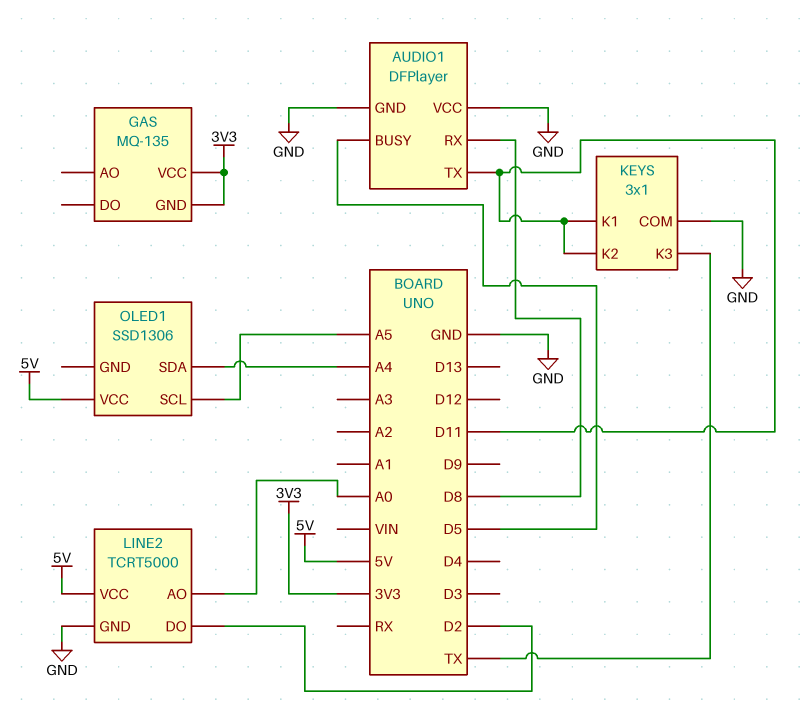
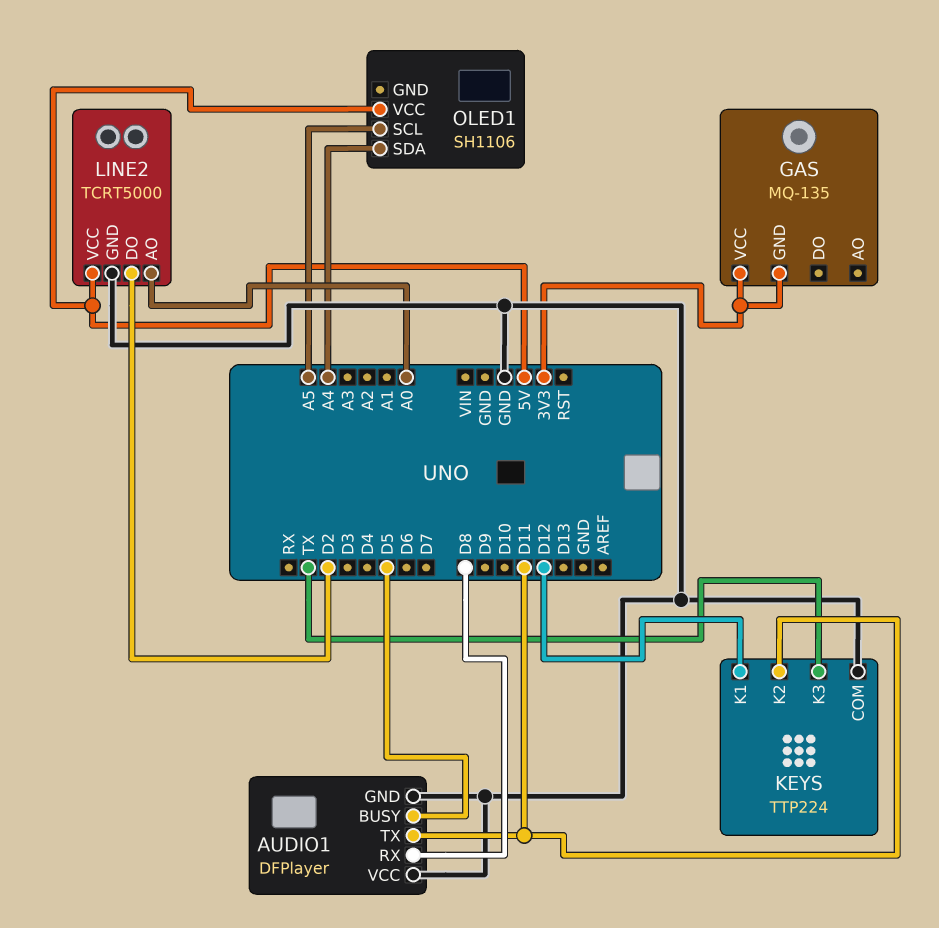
KEYS: 3x1 -> TTP224
KEYS pin K1: D11 -> D12
OLED1: SSD1306 -> SH1106

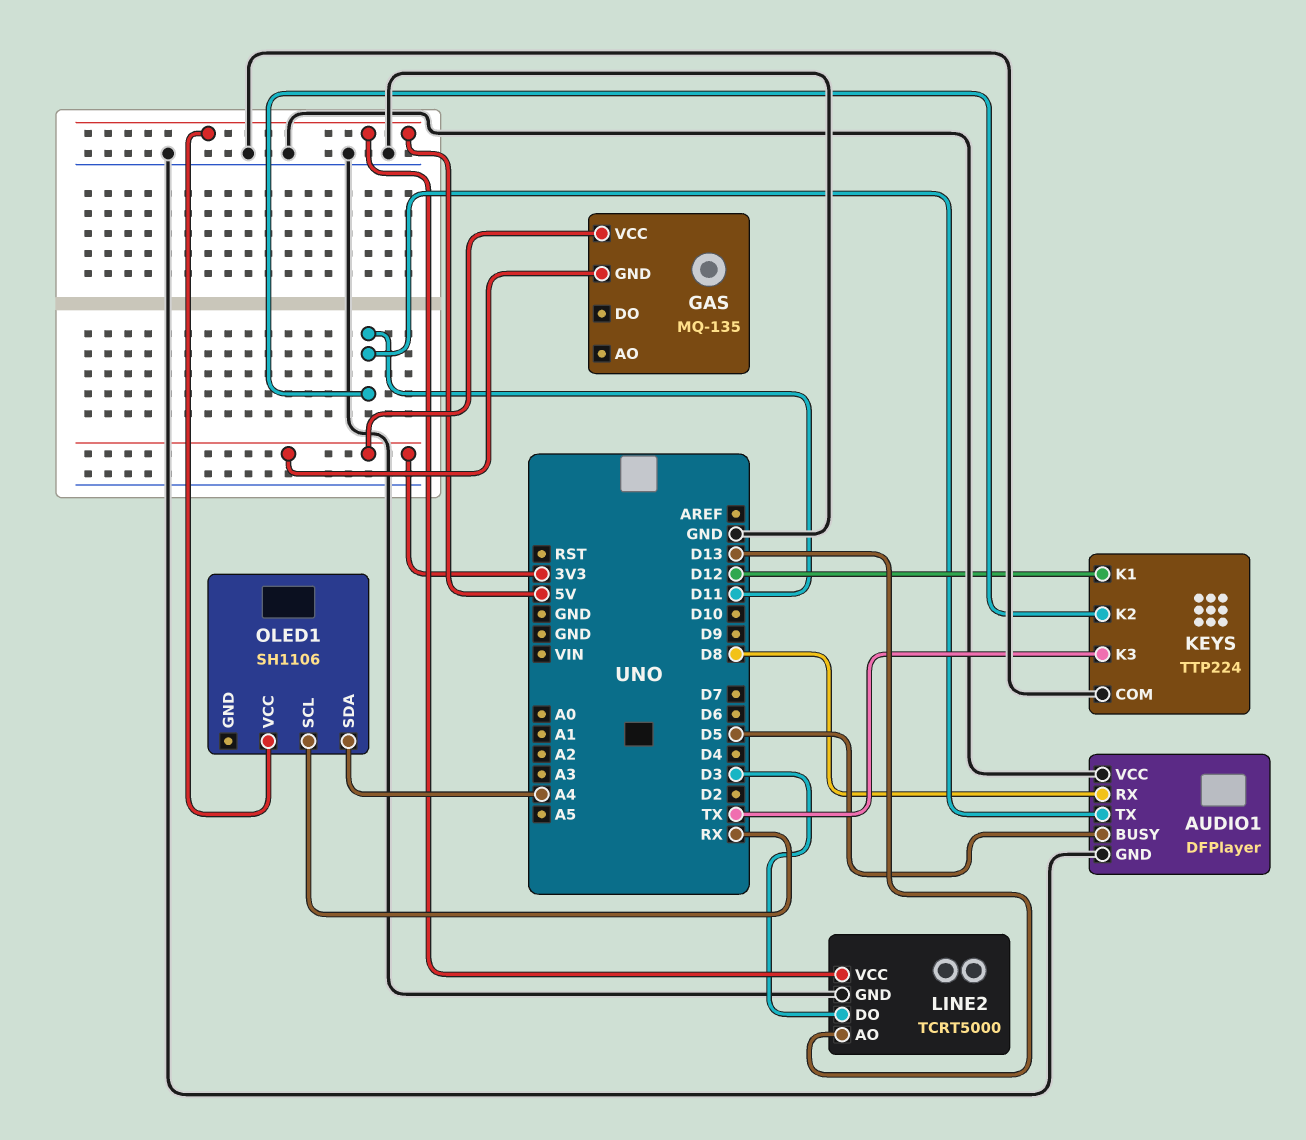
LINE2 pin AO: A0 -> D13
LINE2 pin DO: D2 -> D3
OLED1 pin SCL: A5 -> RX

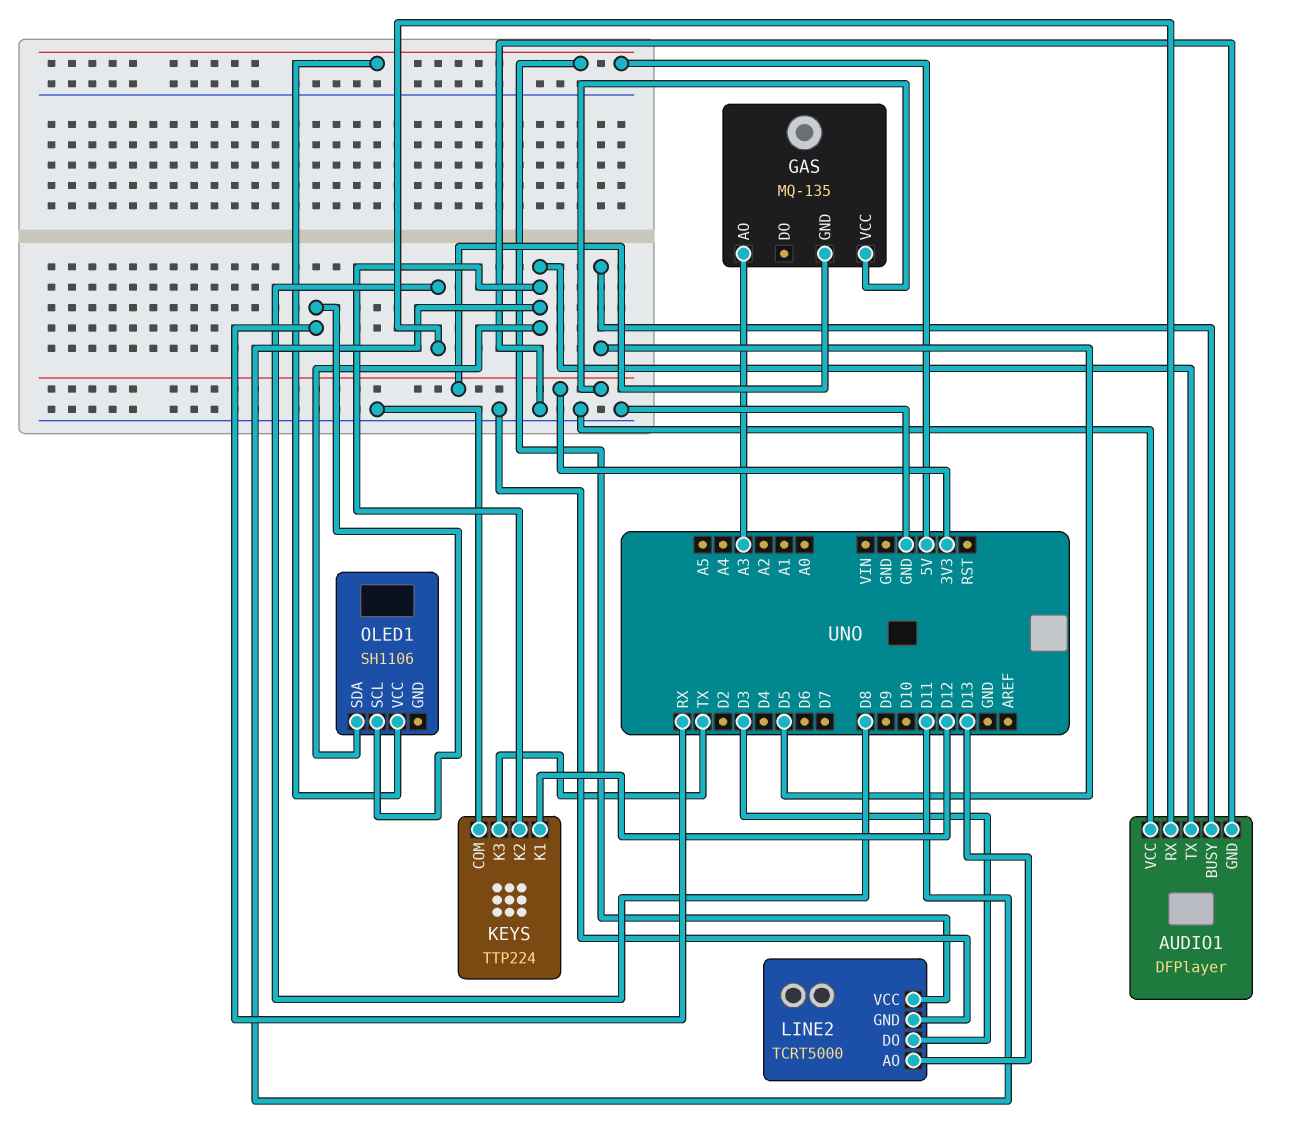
GAS pin AO: none -> A3
OLED1 pin SDA: A4 -> D11

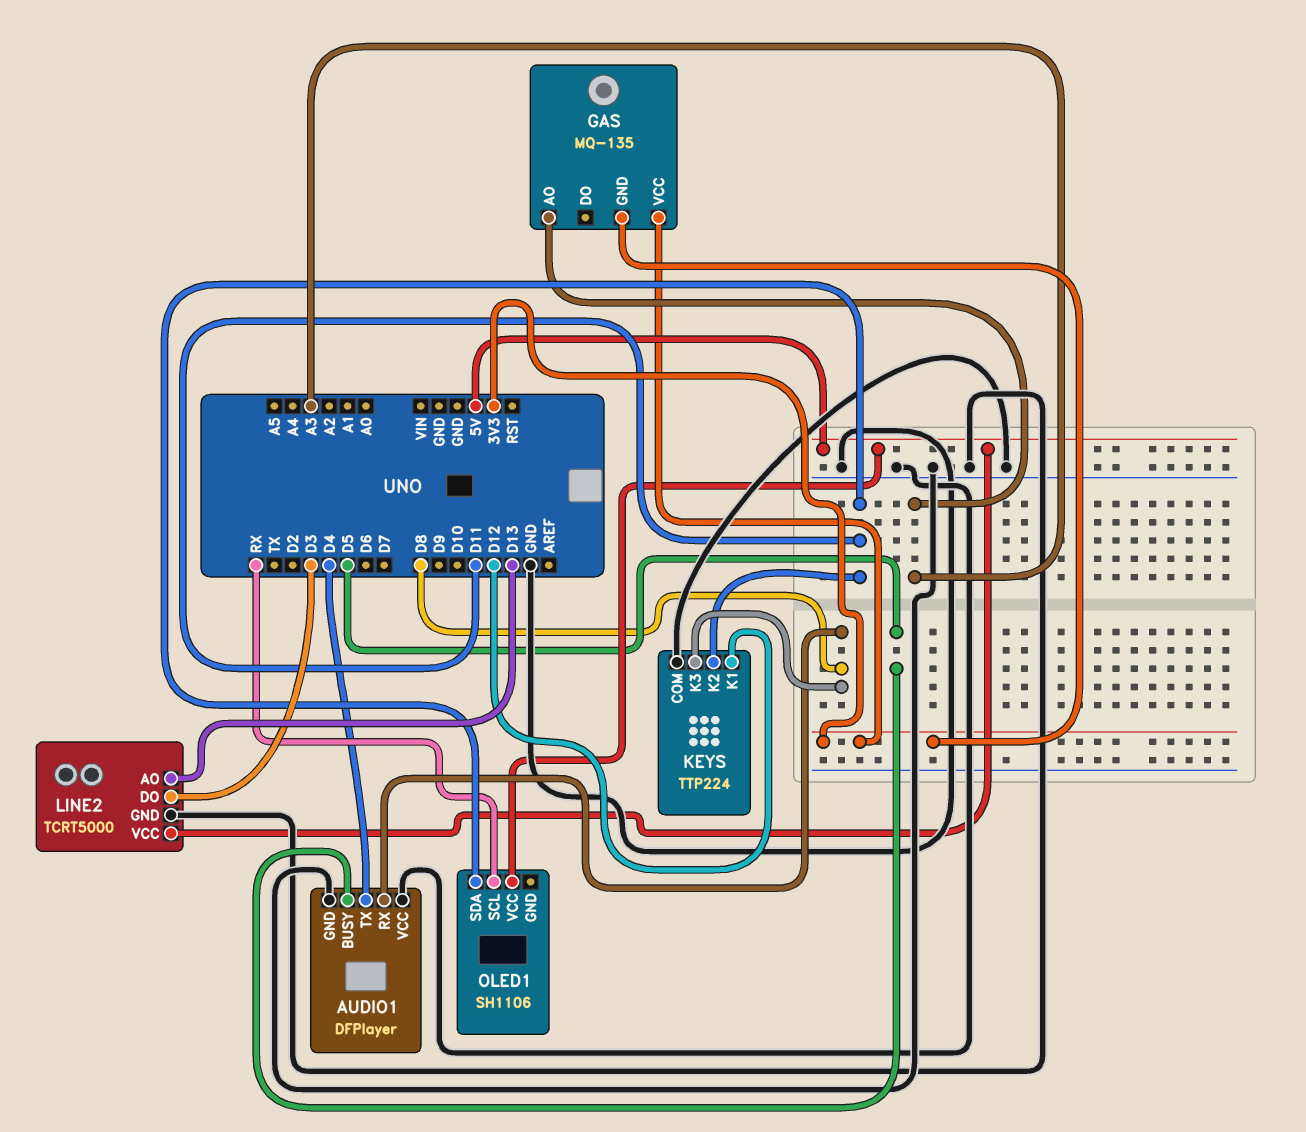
AUDIO1 pin TX: D11 -> D4
KEYS pin K3: TX -> D8

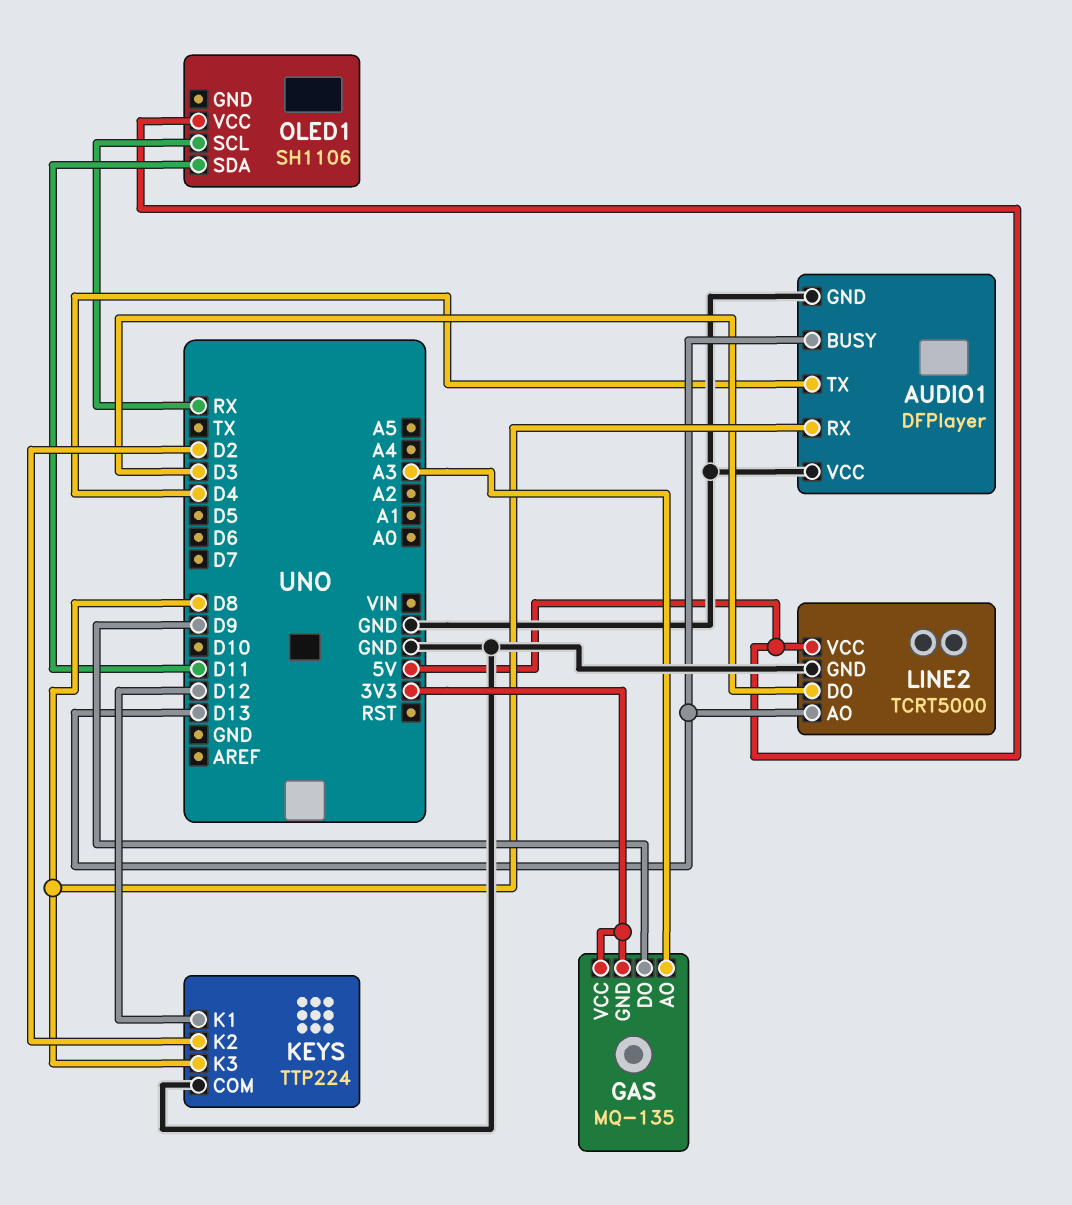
AUDIO1 pin BUSY: D5 -> D13
GAS pin DO: none -> D9
KEYS pin K2: D11 -> D2

